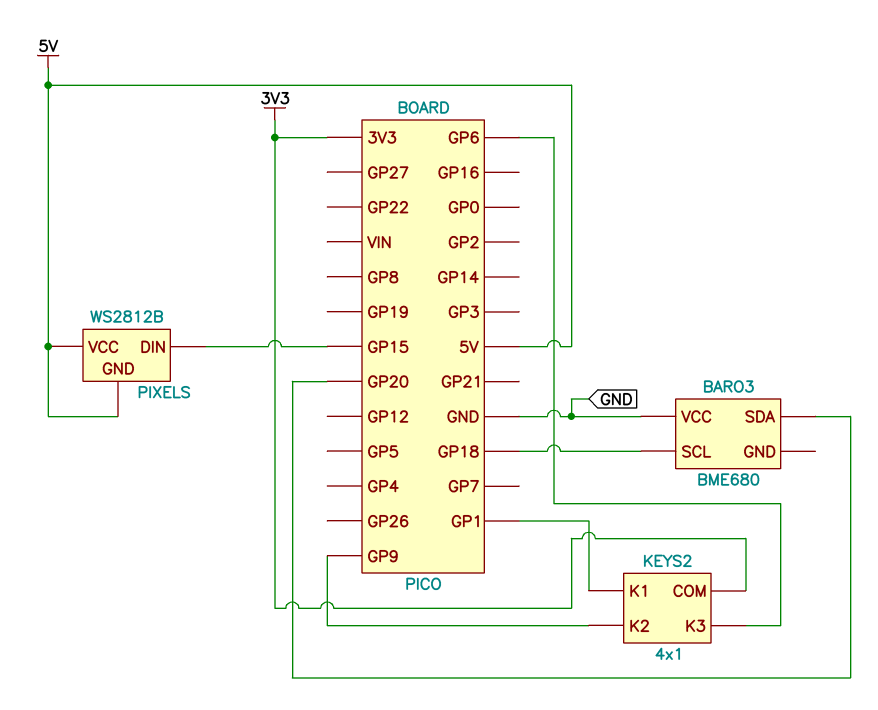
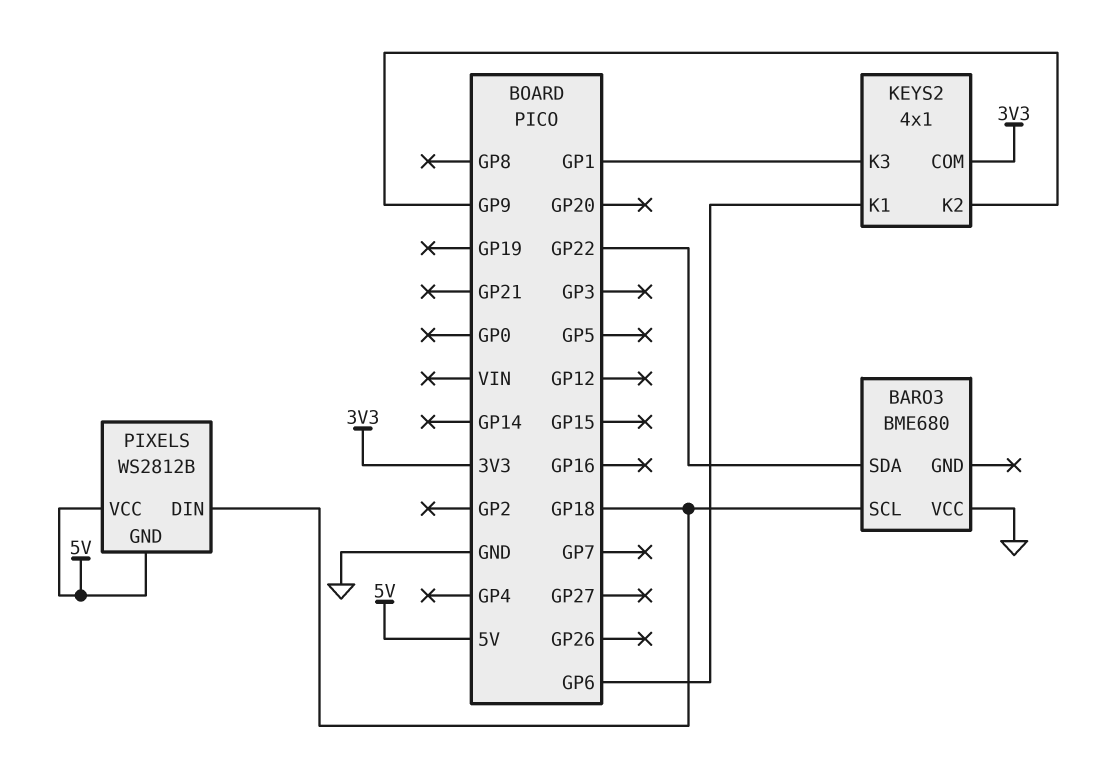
BARO3 pin SDA: GP20 -> GP22
KEYS2 pin K1: GP1 -> GP6
KEYS2 pin K3: GP6 -> GP1
PIXELS pin DIN: GP15 -> GP18

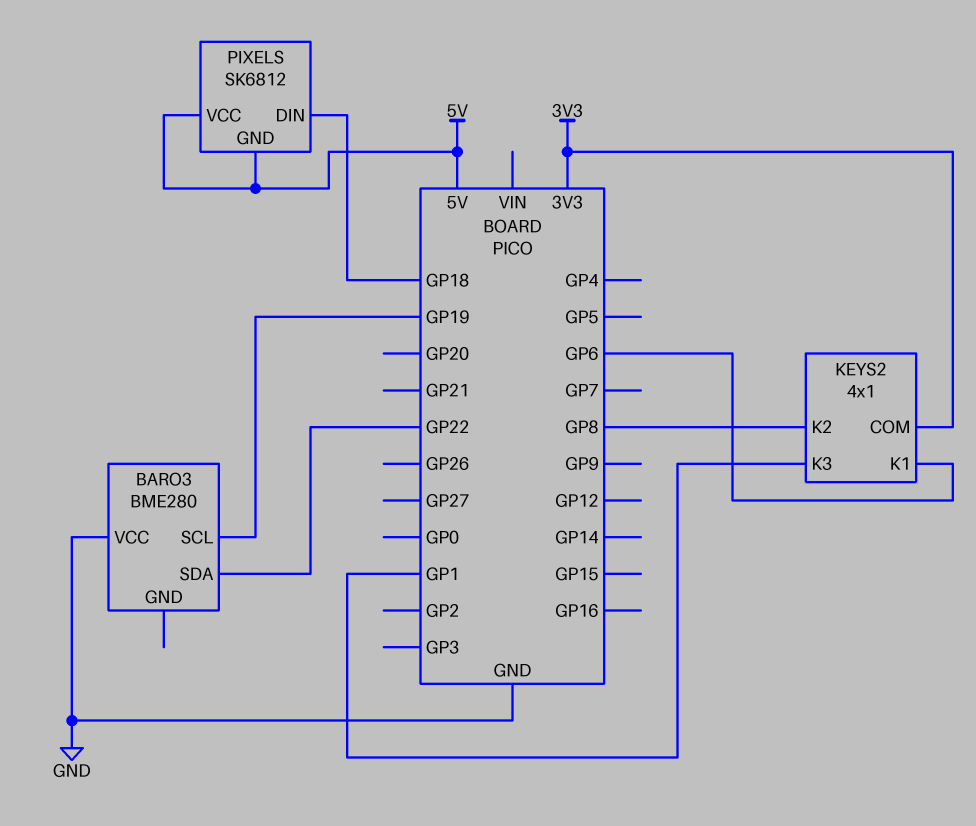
BARO3: BME680 -> BME280
BARO3 pin SCL: GP18 -> GP19
KEYS2 pin K2: GP9 -> GP8
PIXELS: WS2812B -> SK6812

